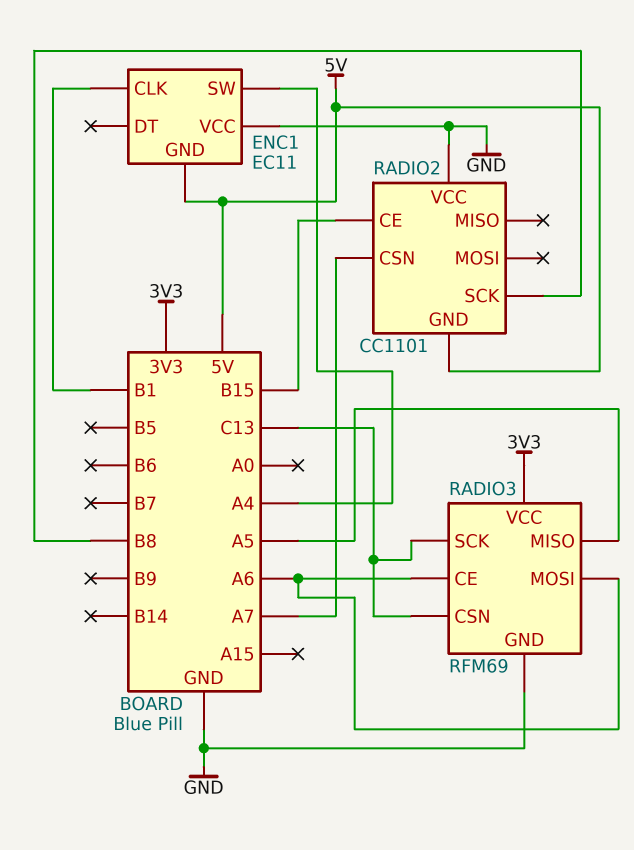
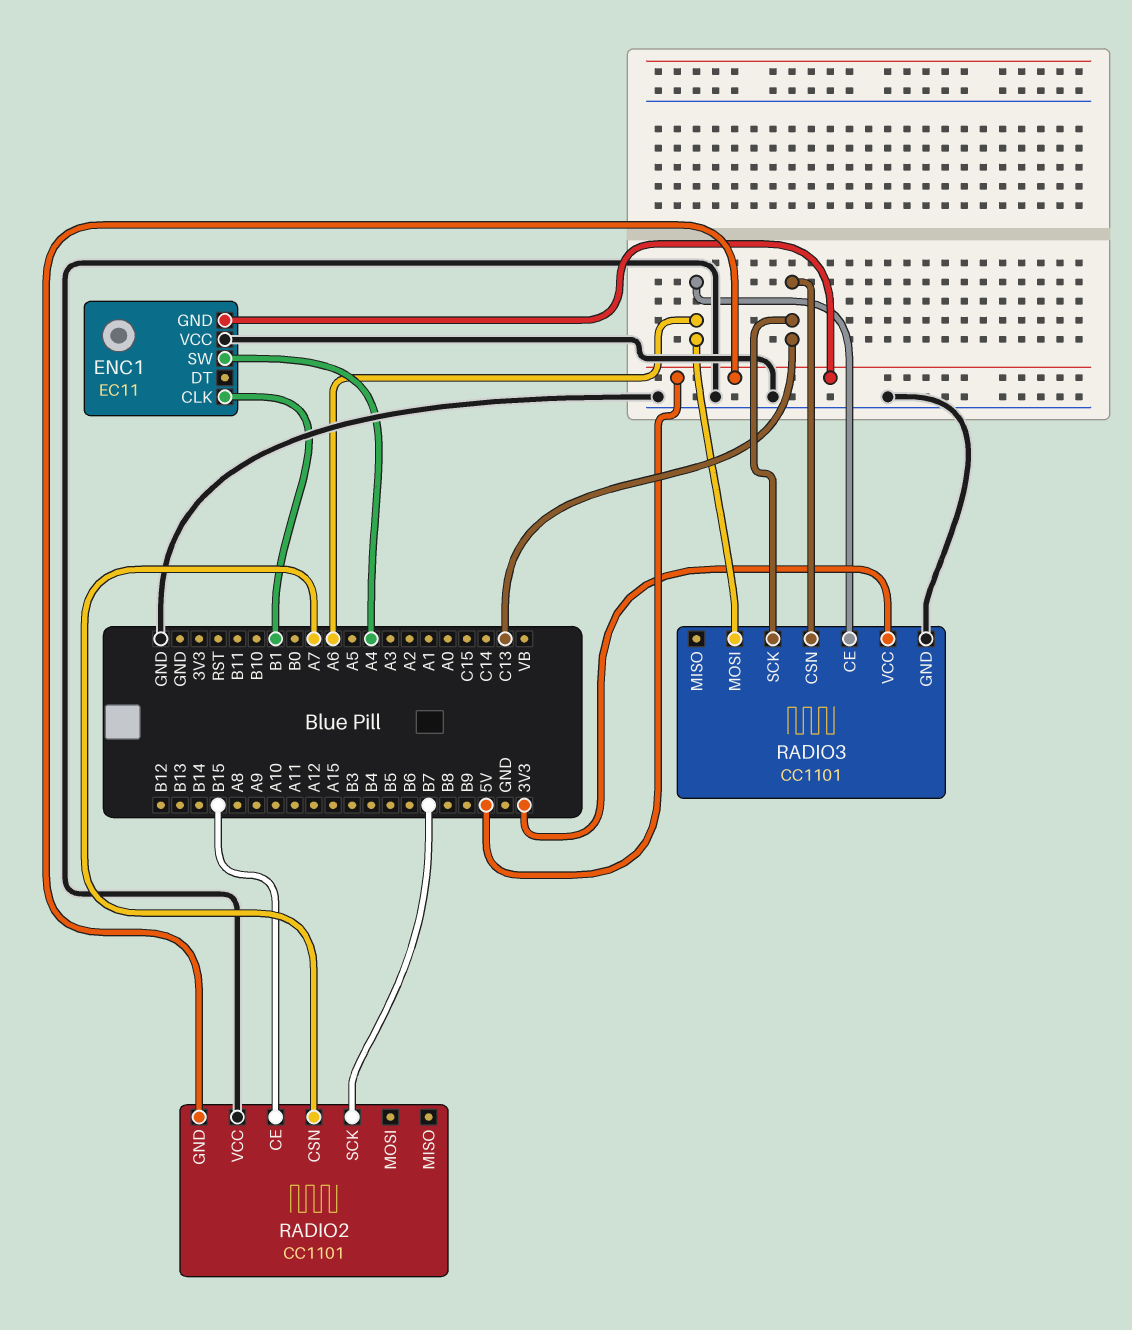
RADIO2 pin SCK: B8 -> B7
RADIO3: RFM69 -> CC1101
RADIO3 pin MISO: A5 -> none

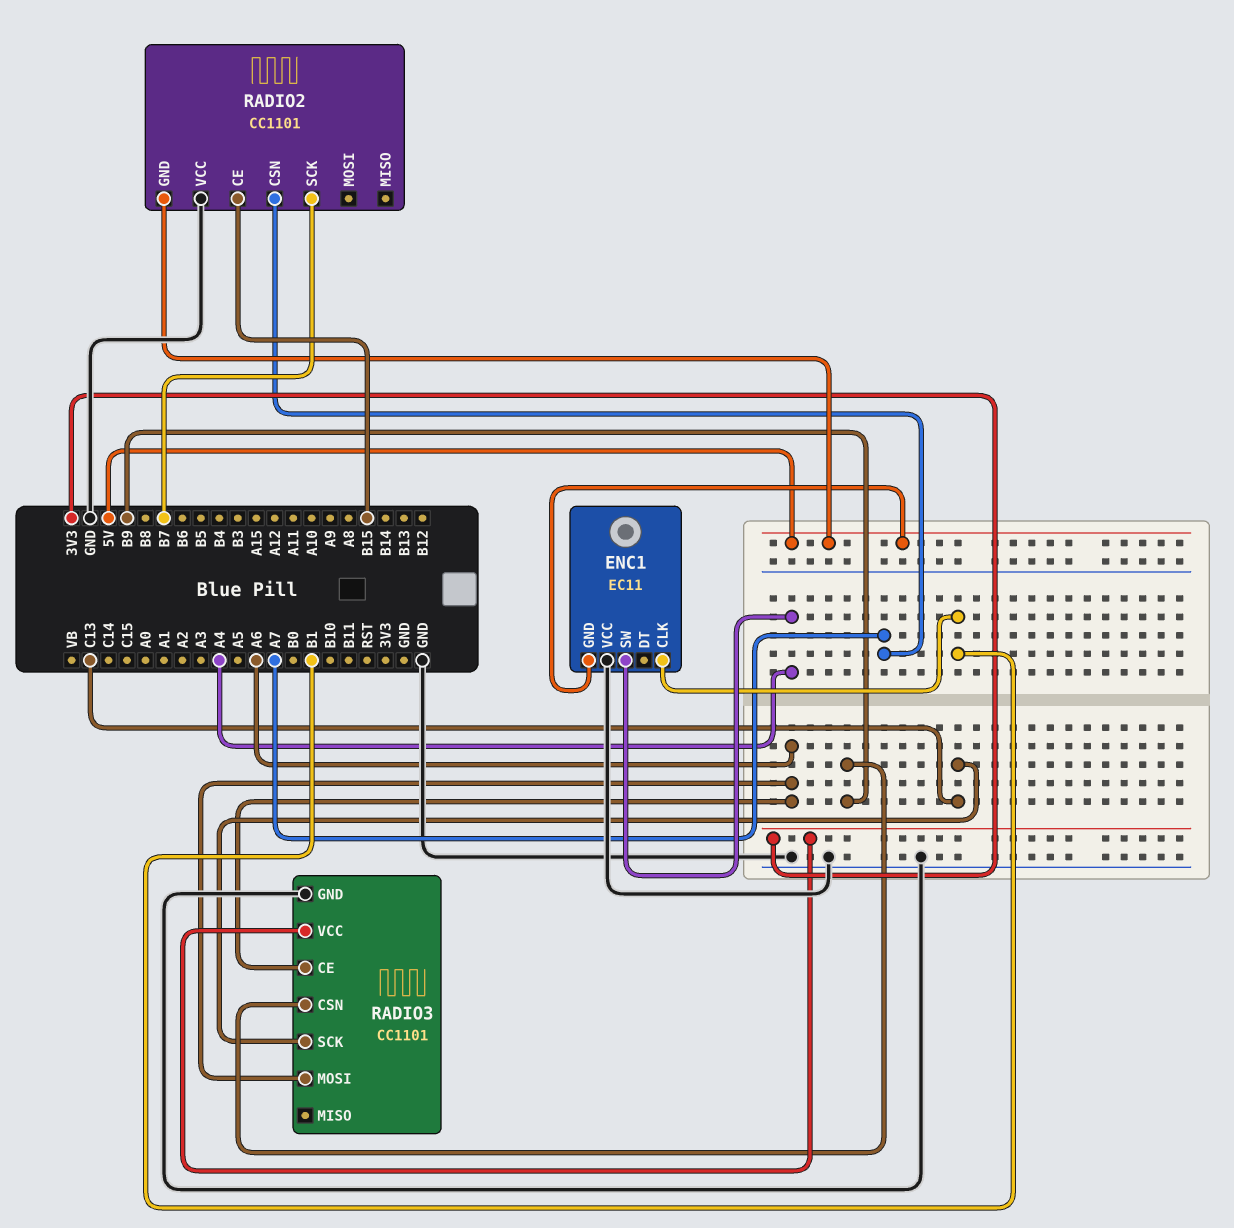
RADIO3 pin CSN: C13 -> B9

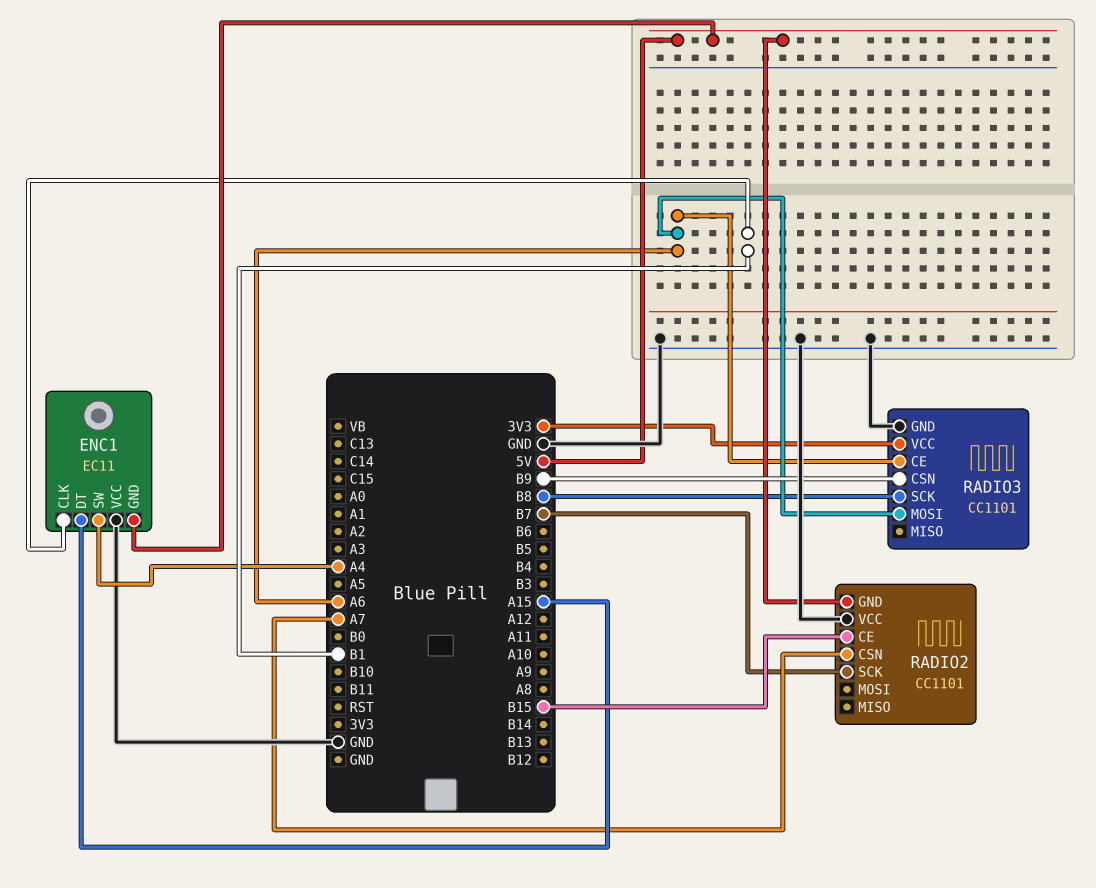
ENC1 pin DT: none -> A15
RADIO3 pin SCK: C13 -> B8

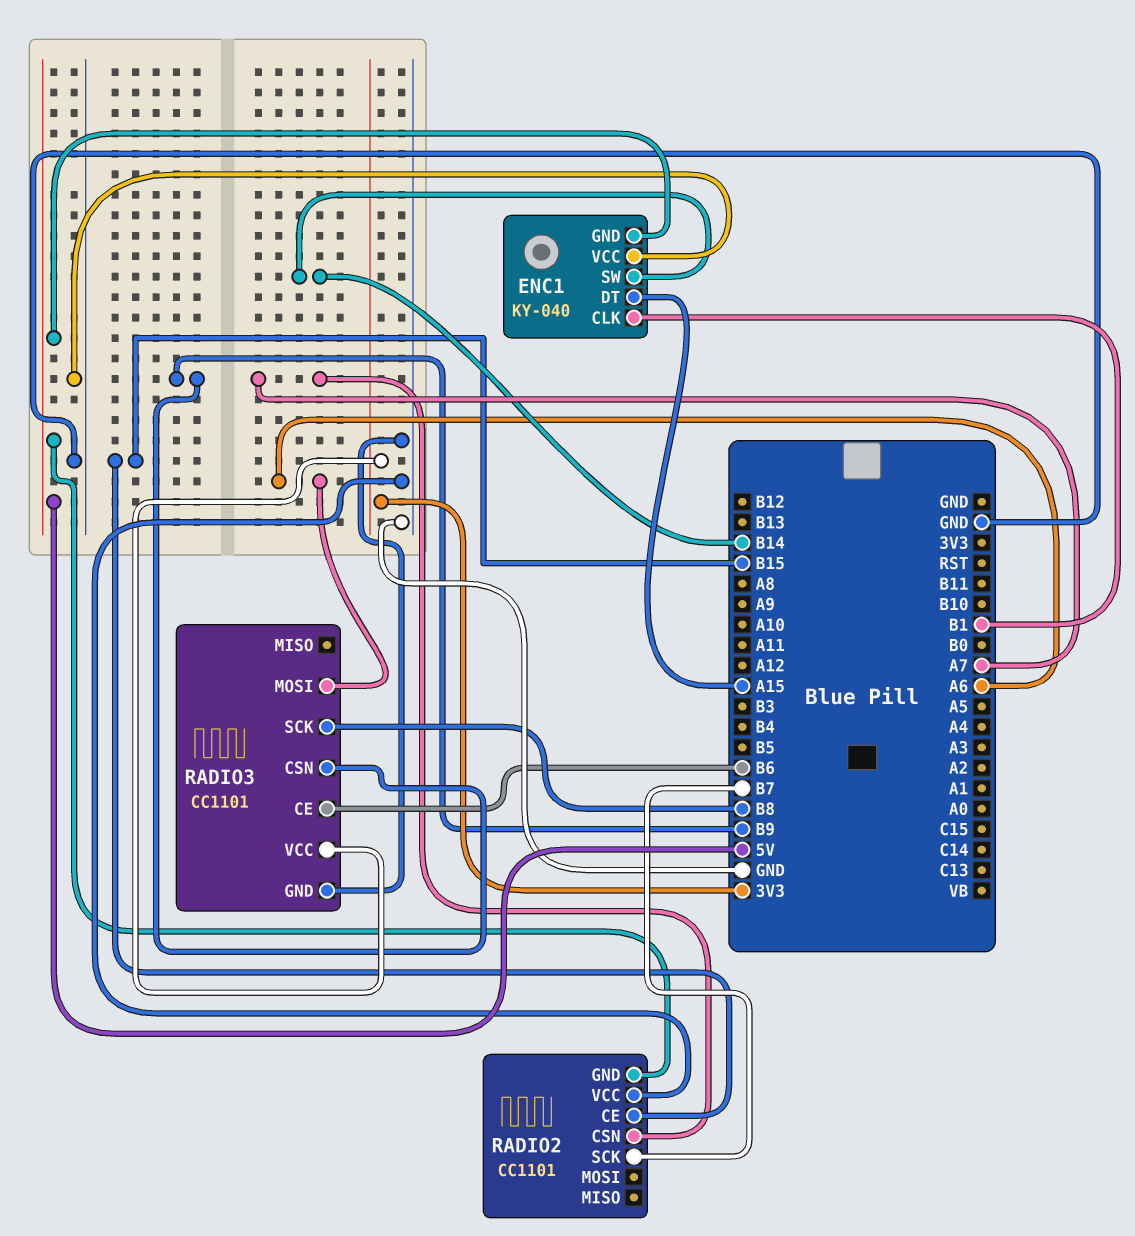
ENC1: EC11 -> KY-040
ENC1 pin SW: A4 -> B14
RADIO3 pin CE: A6 -> B6

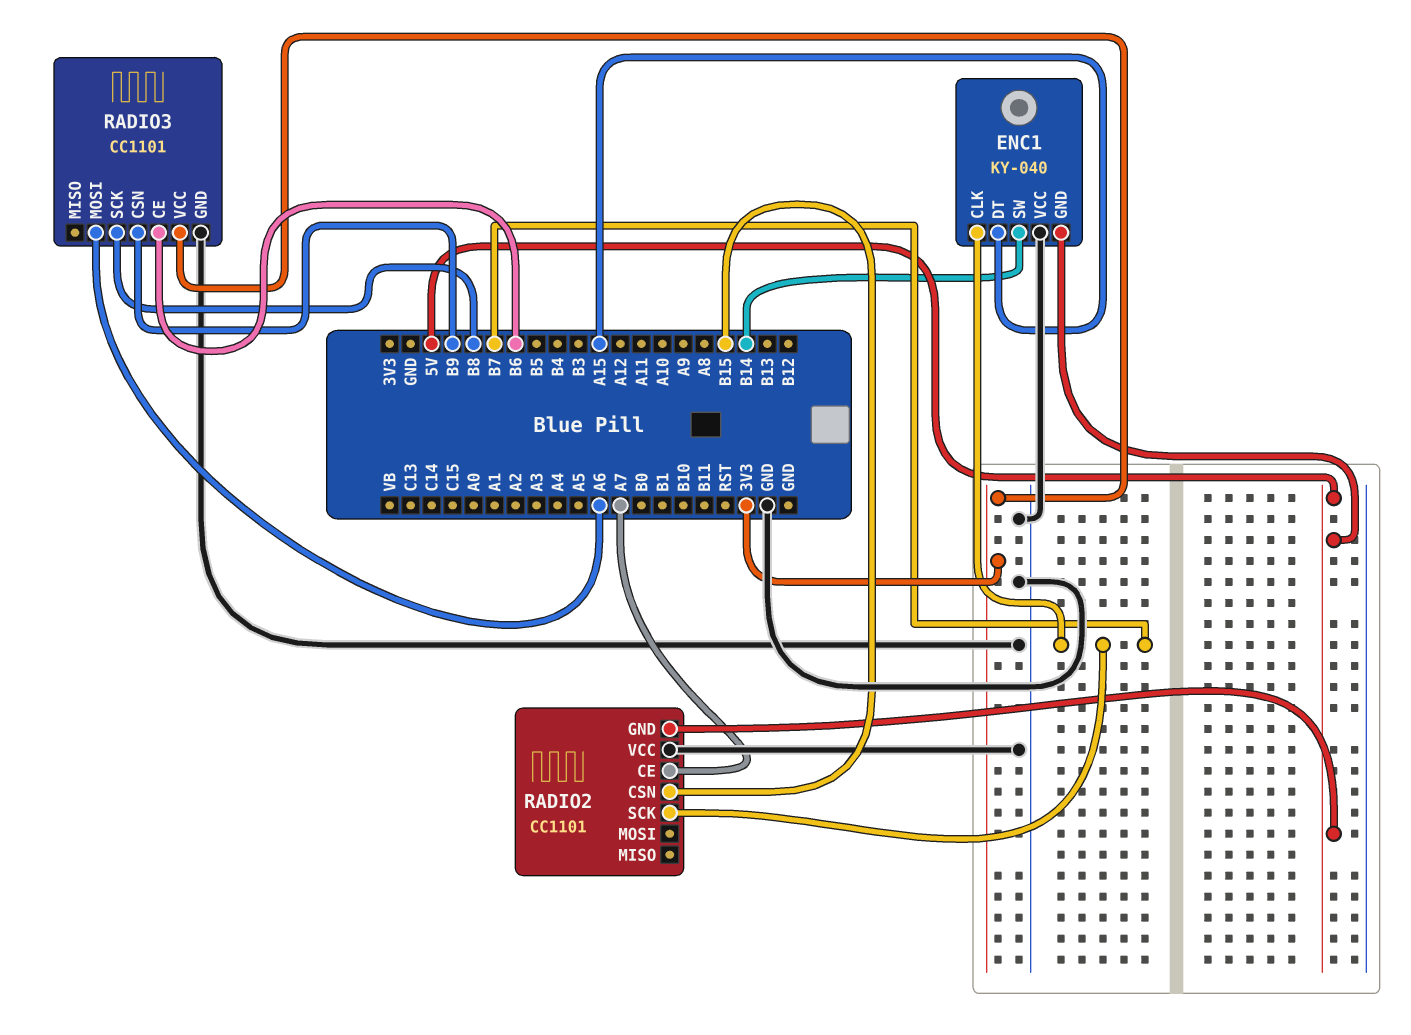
ENC1 pin CLK: B1 -> B7
RADIO2 pin CE: B15 -> A7
RADIO2 pin CSN: A7 -> B15

